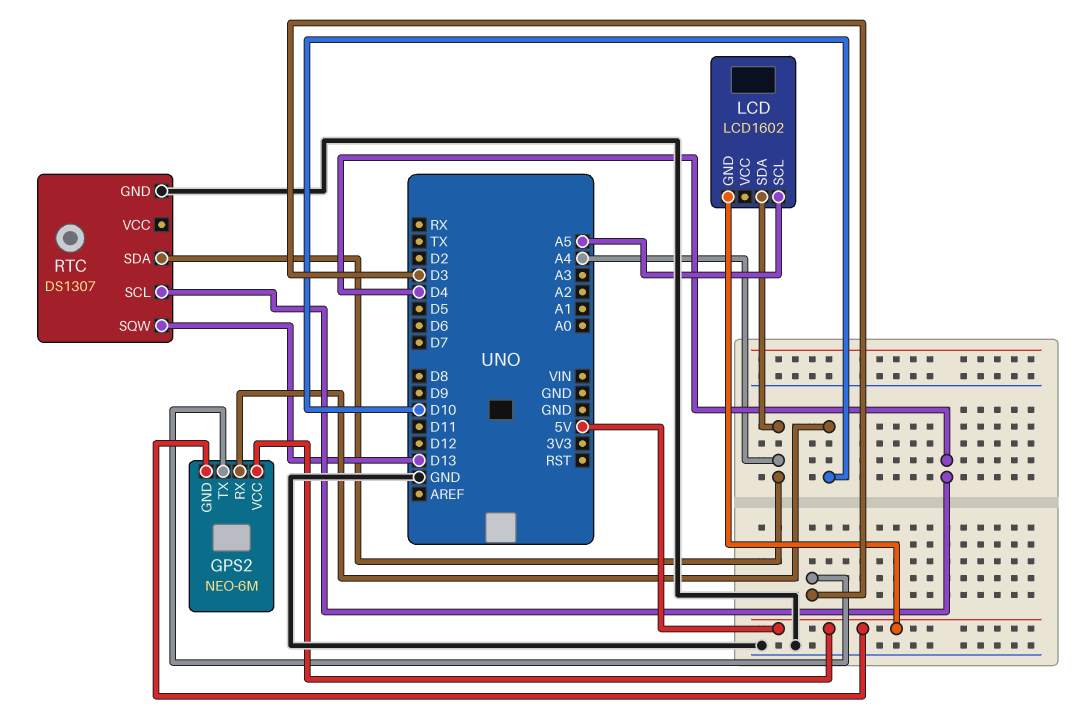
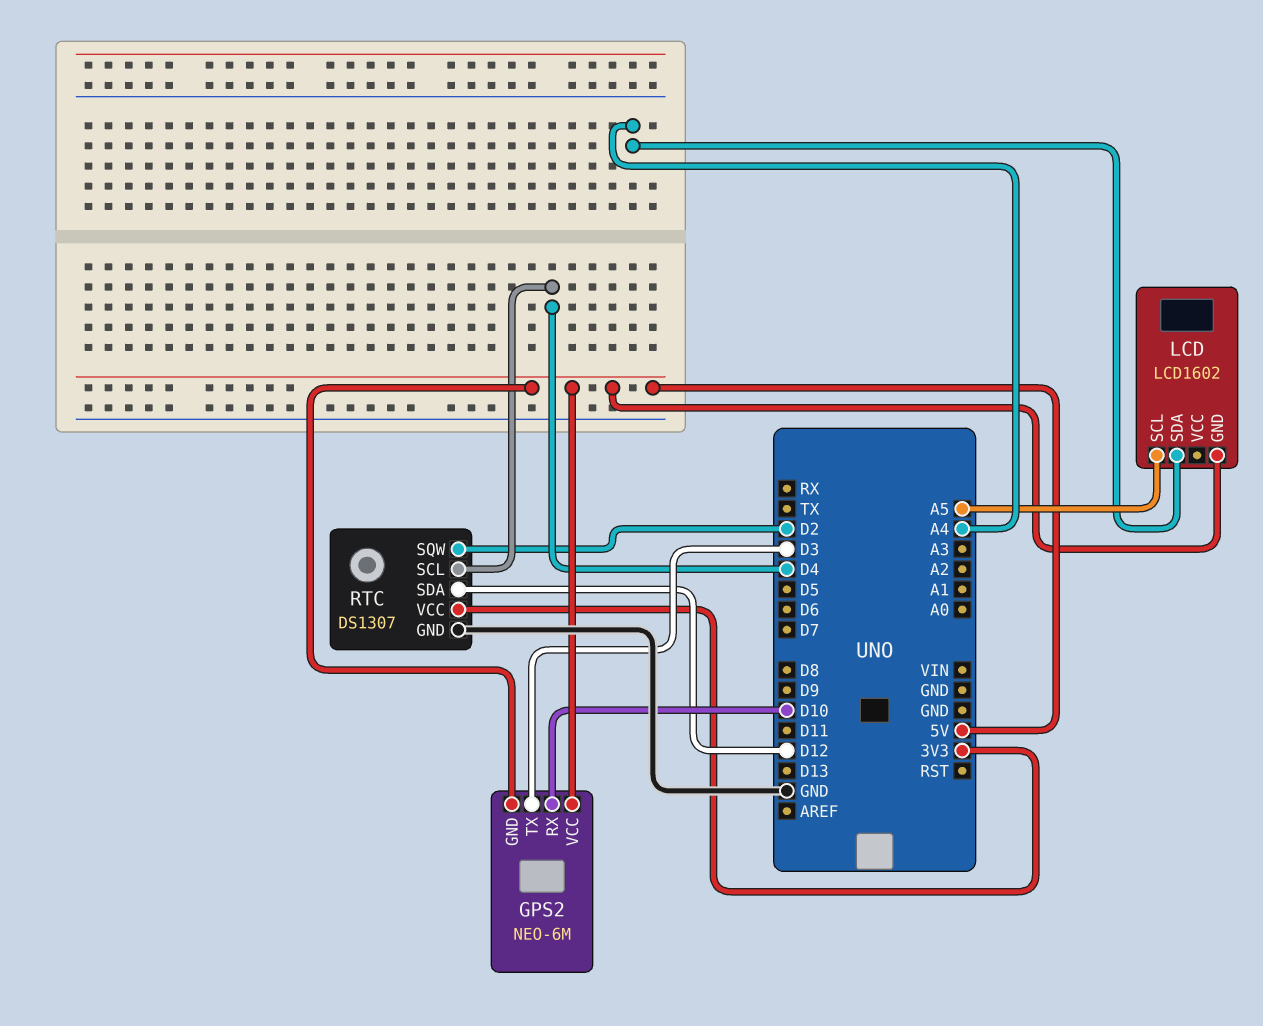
RTC pin SDA: A4 -> D12
RTC pin SQW: D13 -> D2
RTC pin VCC: none -> 3V3

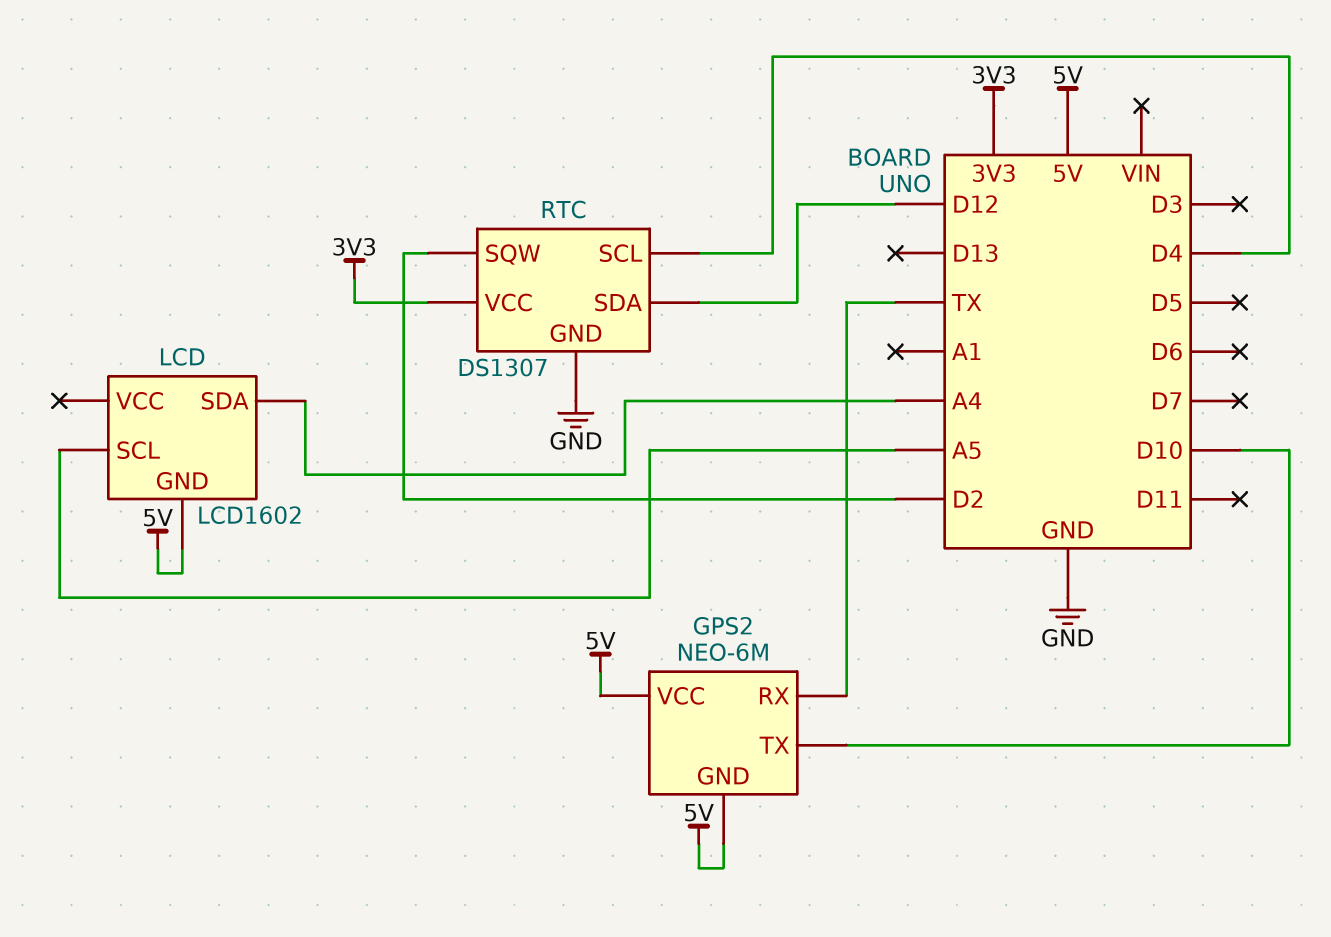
GPS2 pin RX: D10 -> TX
GPS2 pin TX: D3 -> D10

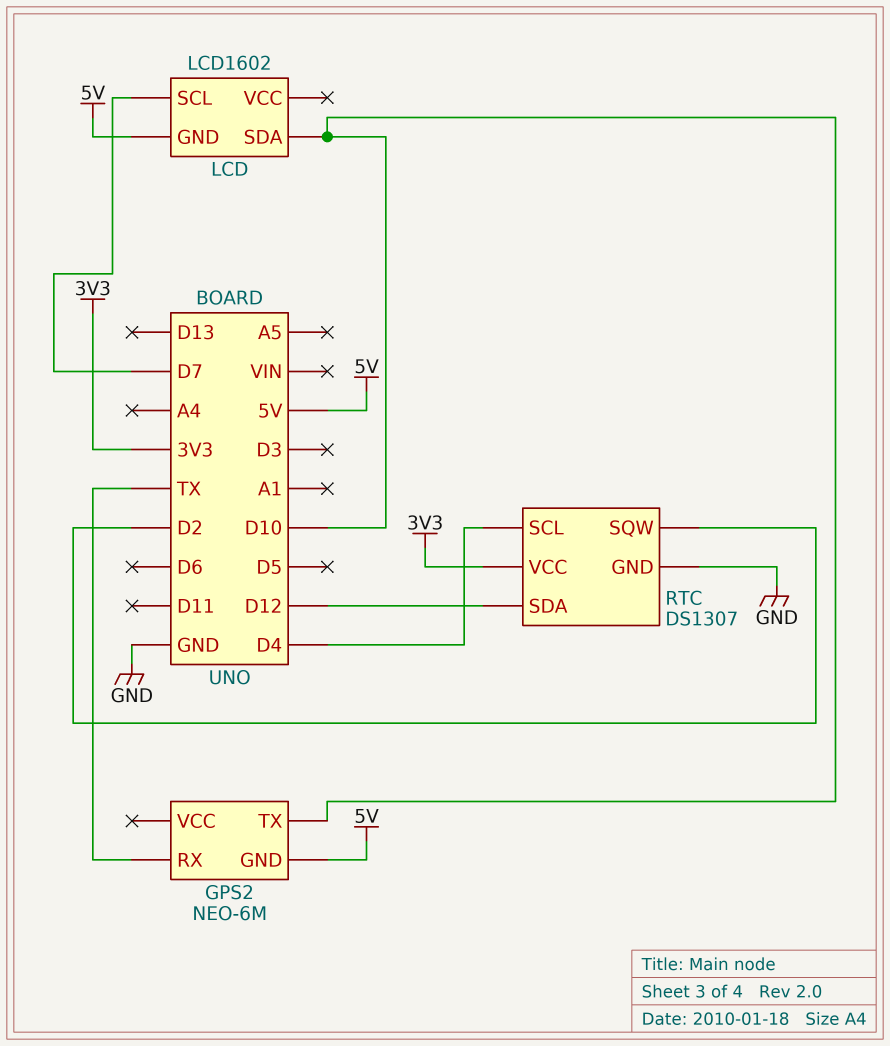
GPS2 pin VCC: 5V -> none
LCD pin SCL: A5 -> D7
LCD pin SDA: A4 -> D10

